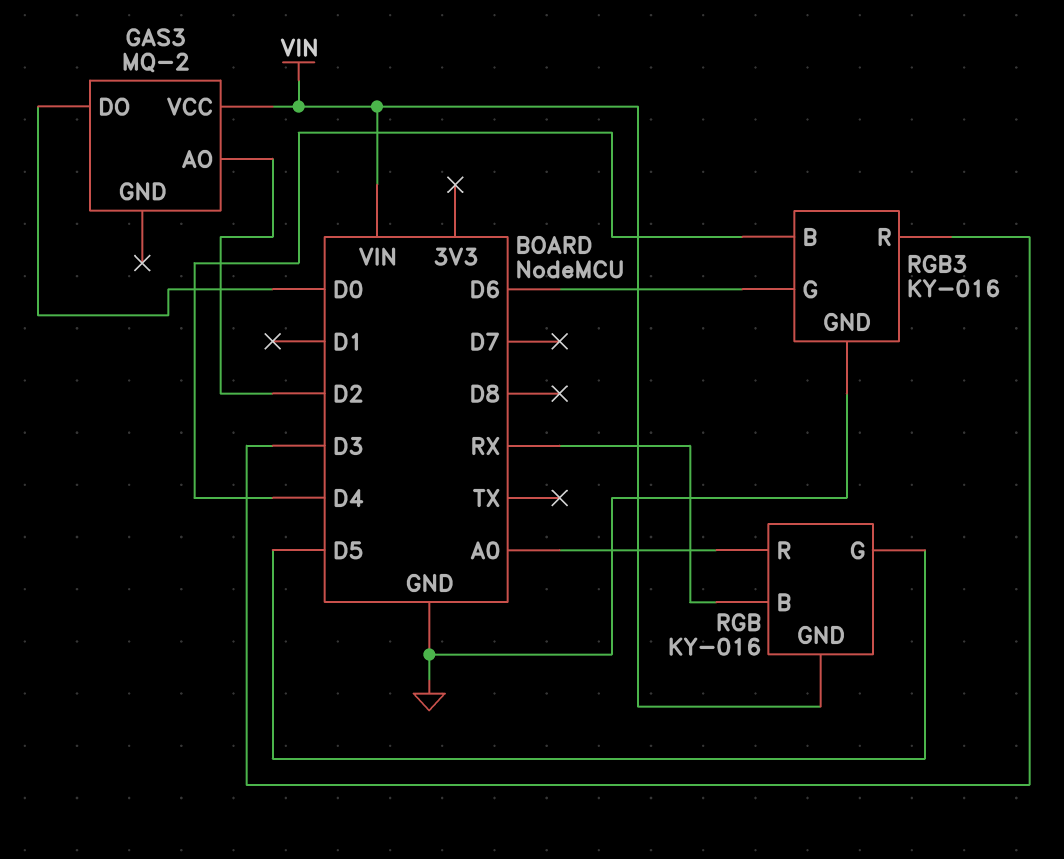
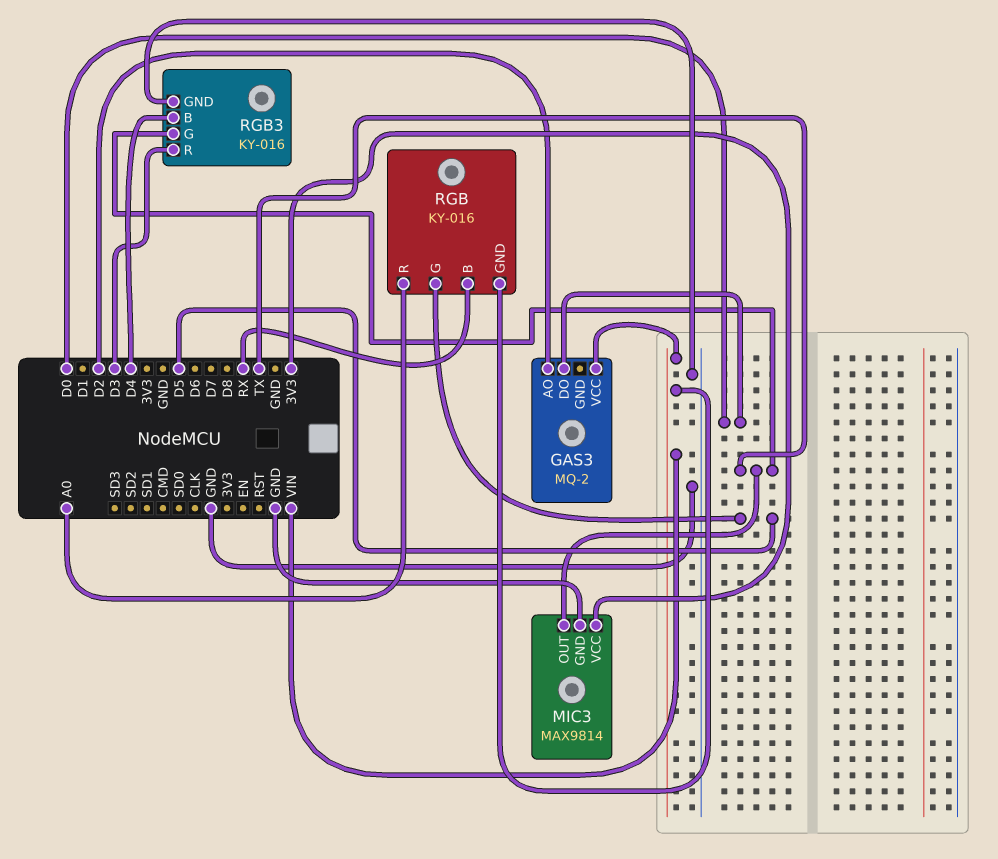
MIC3: none -> MAX9814
MIC3 pin GND: none -> GND
MIC3 pin OUT: none -> TX
MIC3 pin VCC: none -> 3V3
RGB3 pin G: D6 -> TX

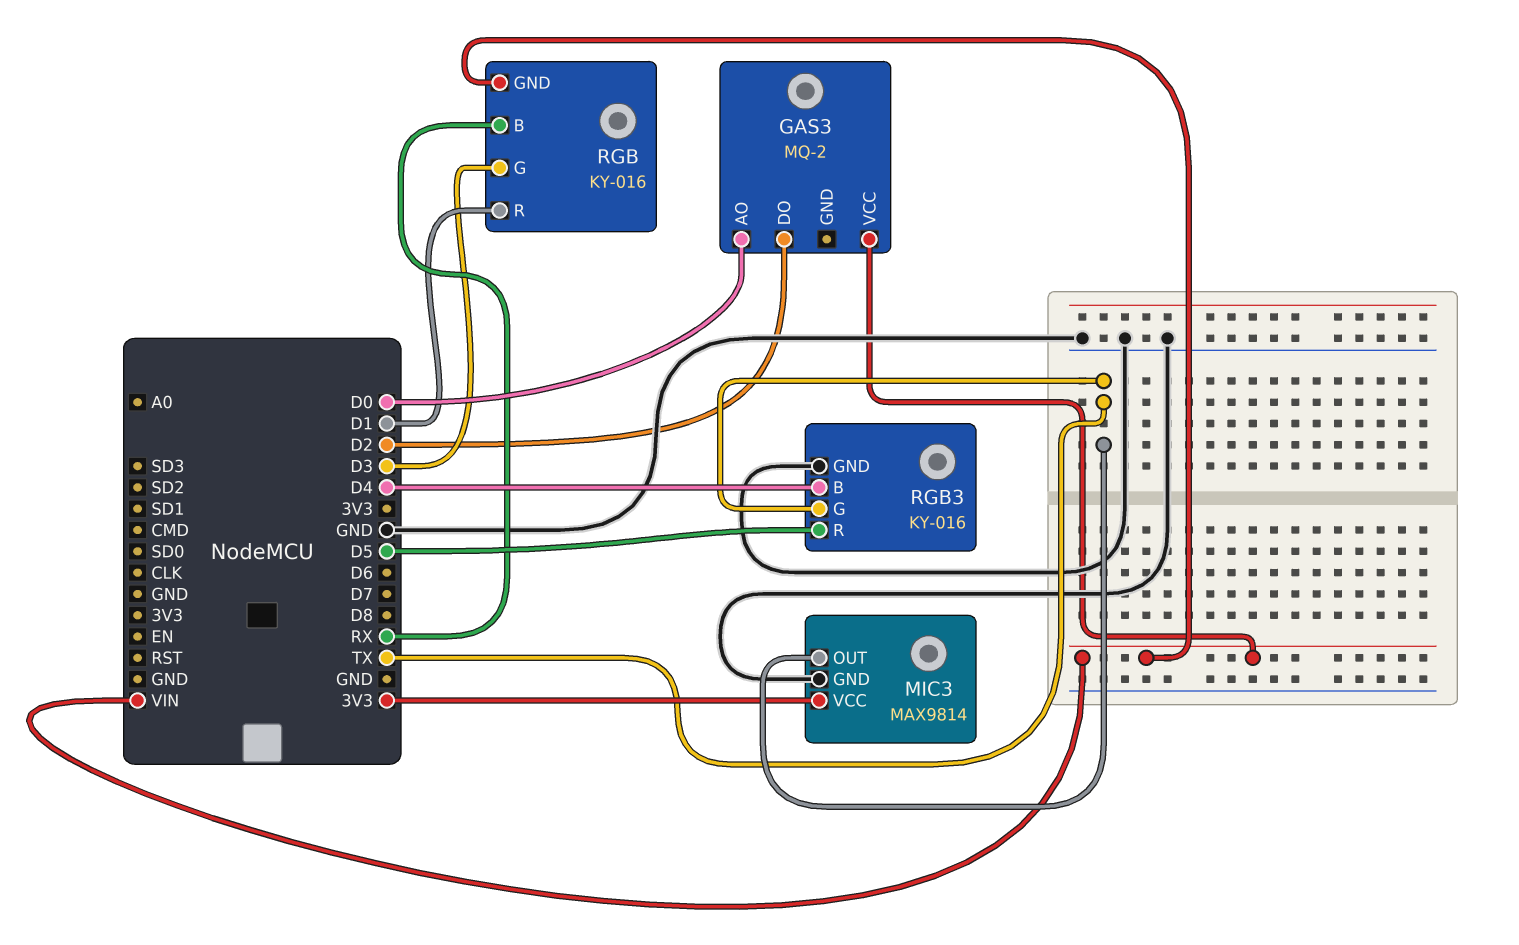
GAS3 pin AO: D2 -> D0
GAS3 pin DO: D0 -> D2
RGB pin G: D5 -> D3
RGB pin R: A0 -> D1
RGB3 pin R: D3 -> D5

